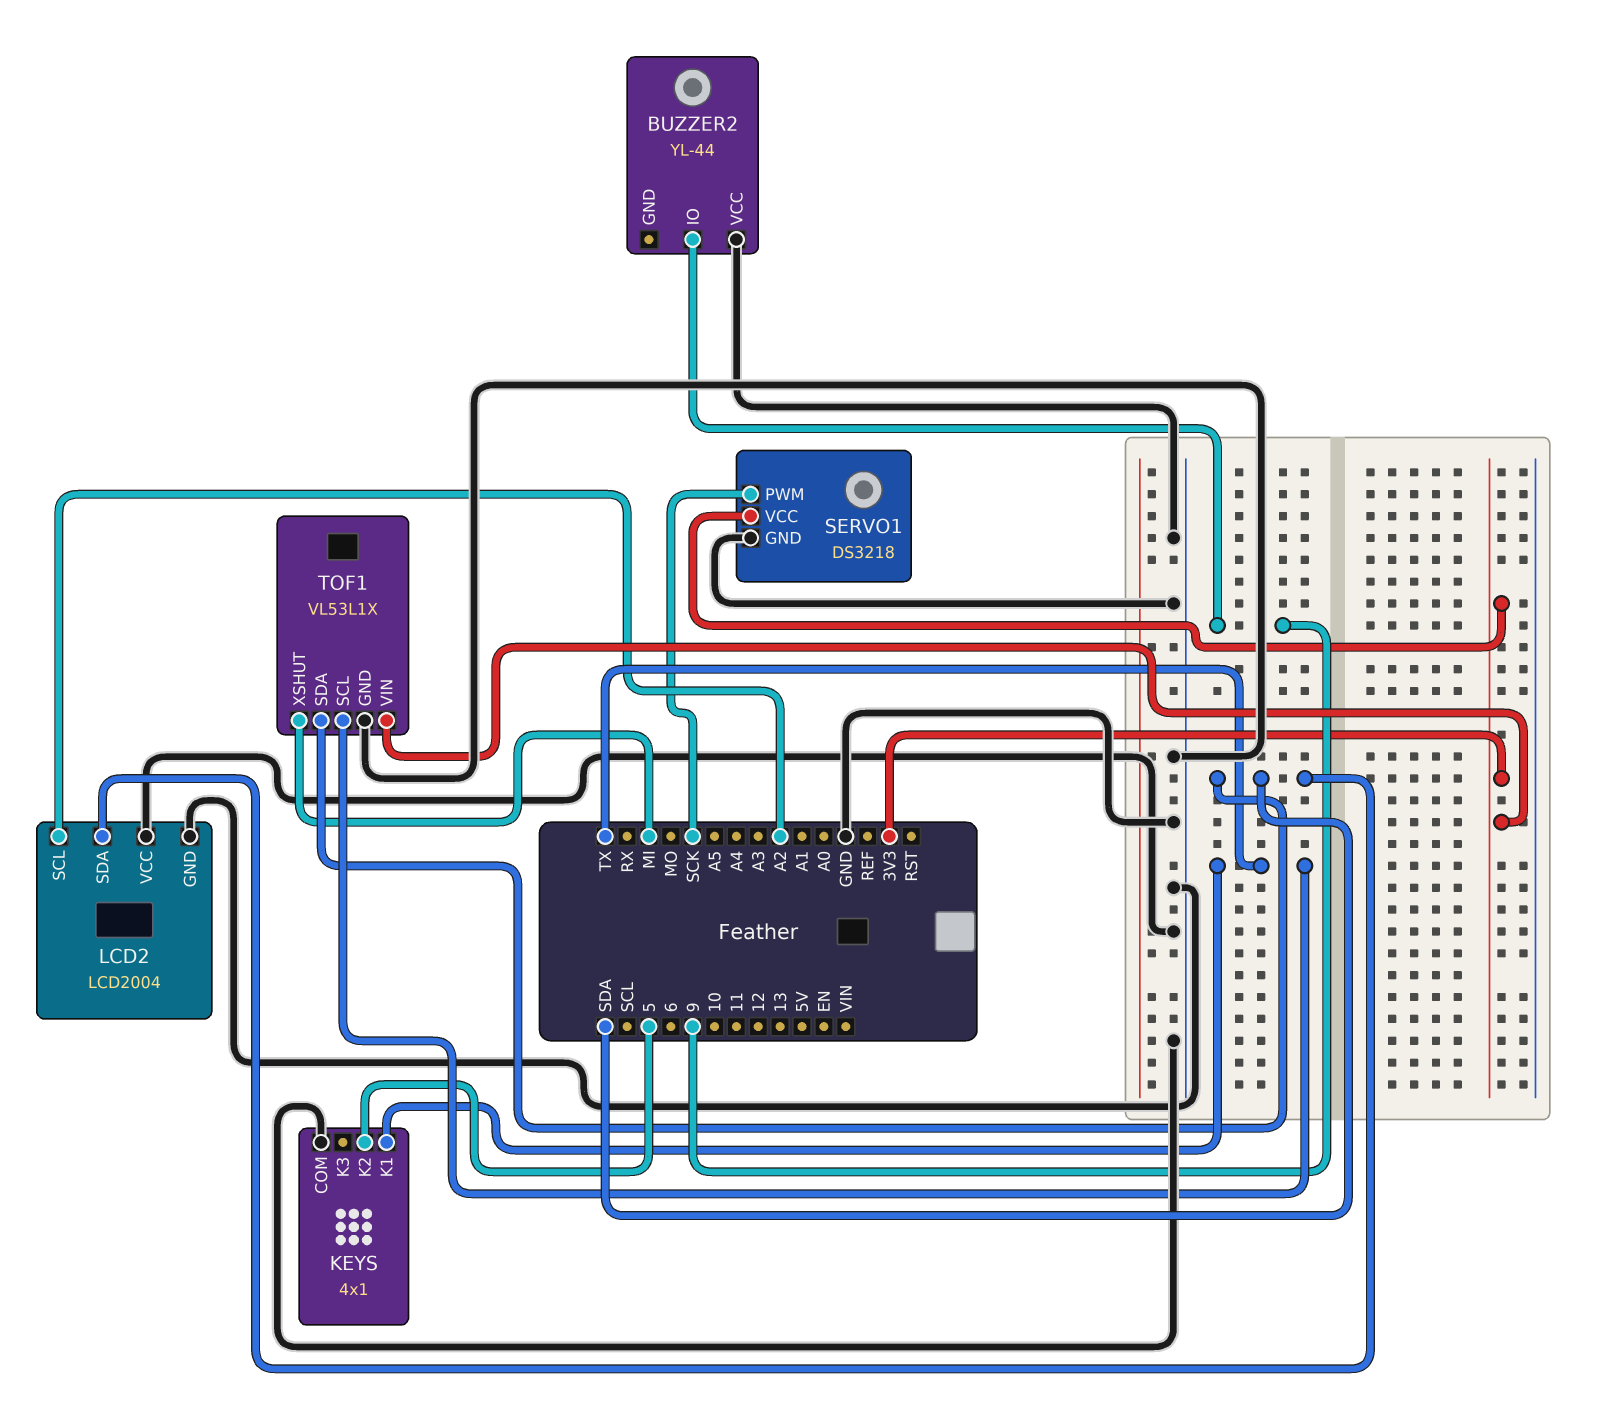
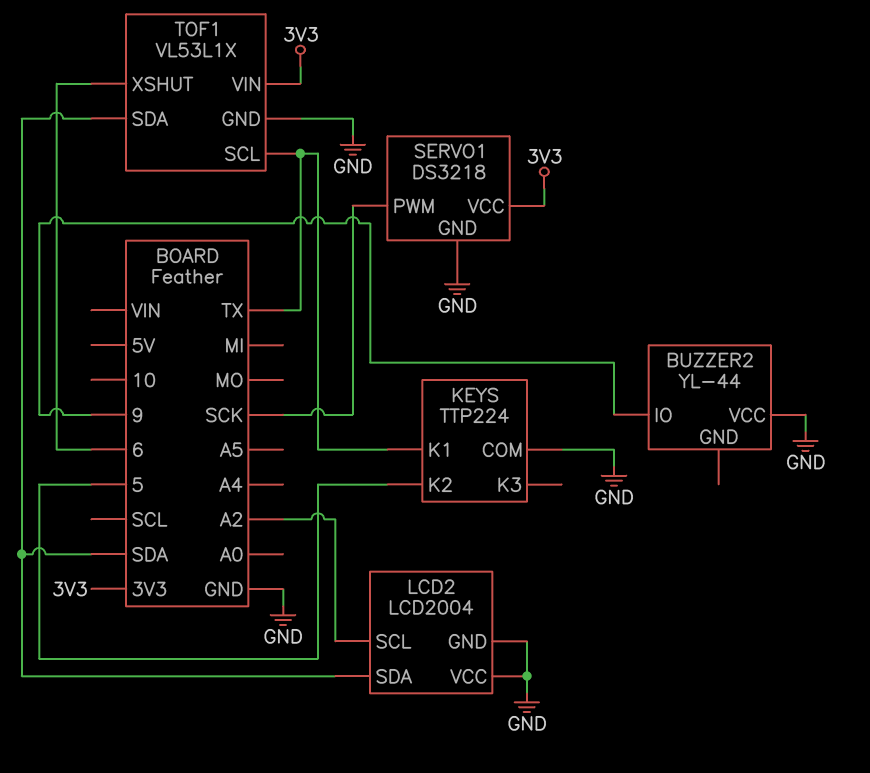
KEYS: 4x1 -> TTP224
TOF1 pin XSHUT: MI -> 6

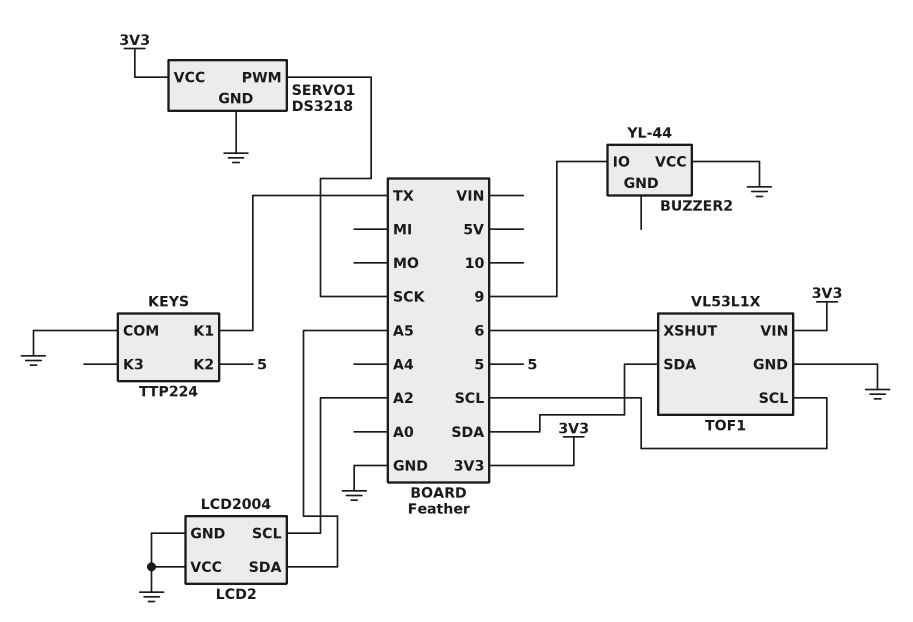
LCD2 pin SDA: SDA -> A5
TOF1 pin SCL: TX -> SCL

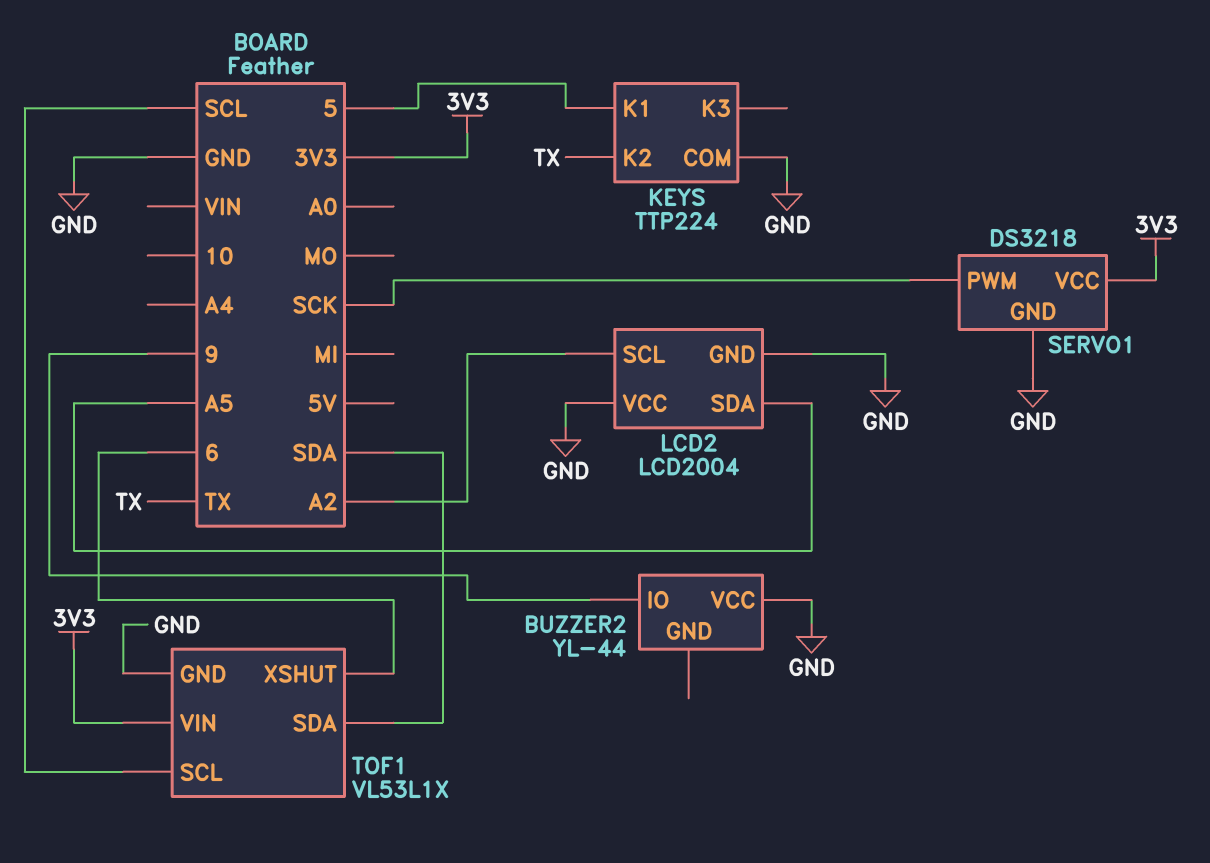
KEYS pin K1: TX -> 5
KEYS pin K2: 5 -> TX

